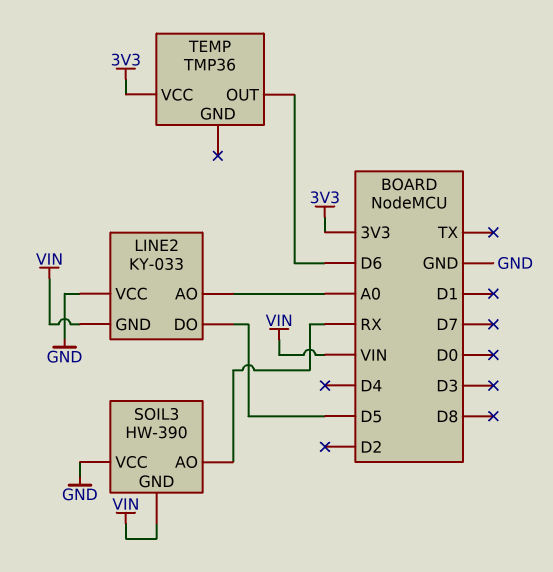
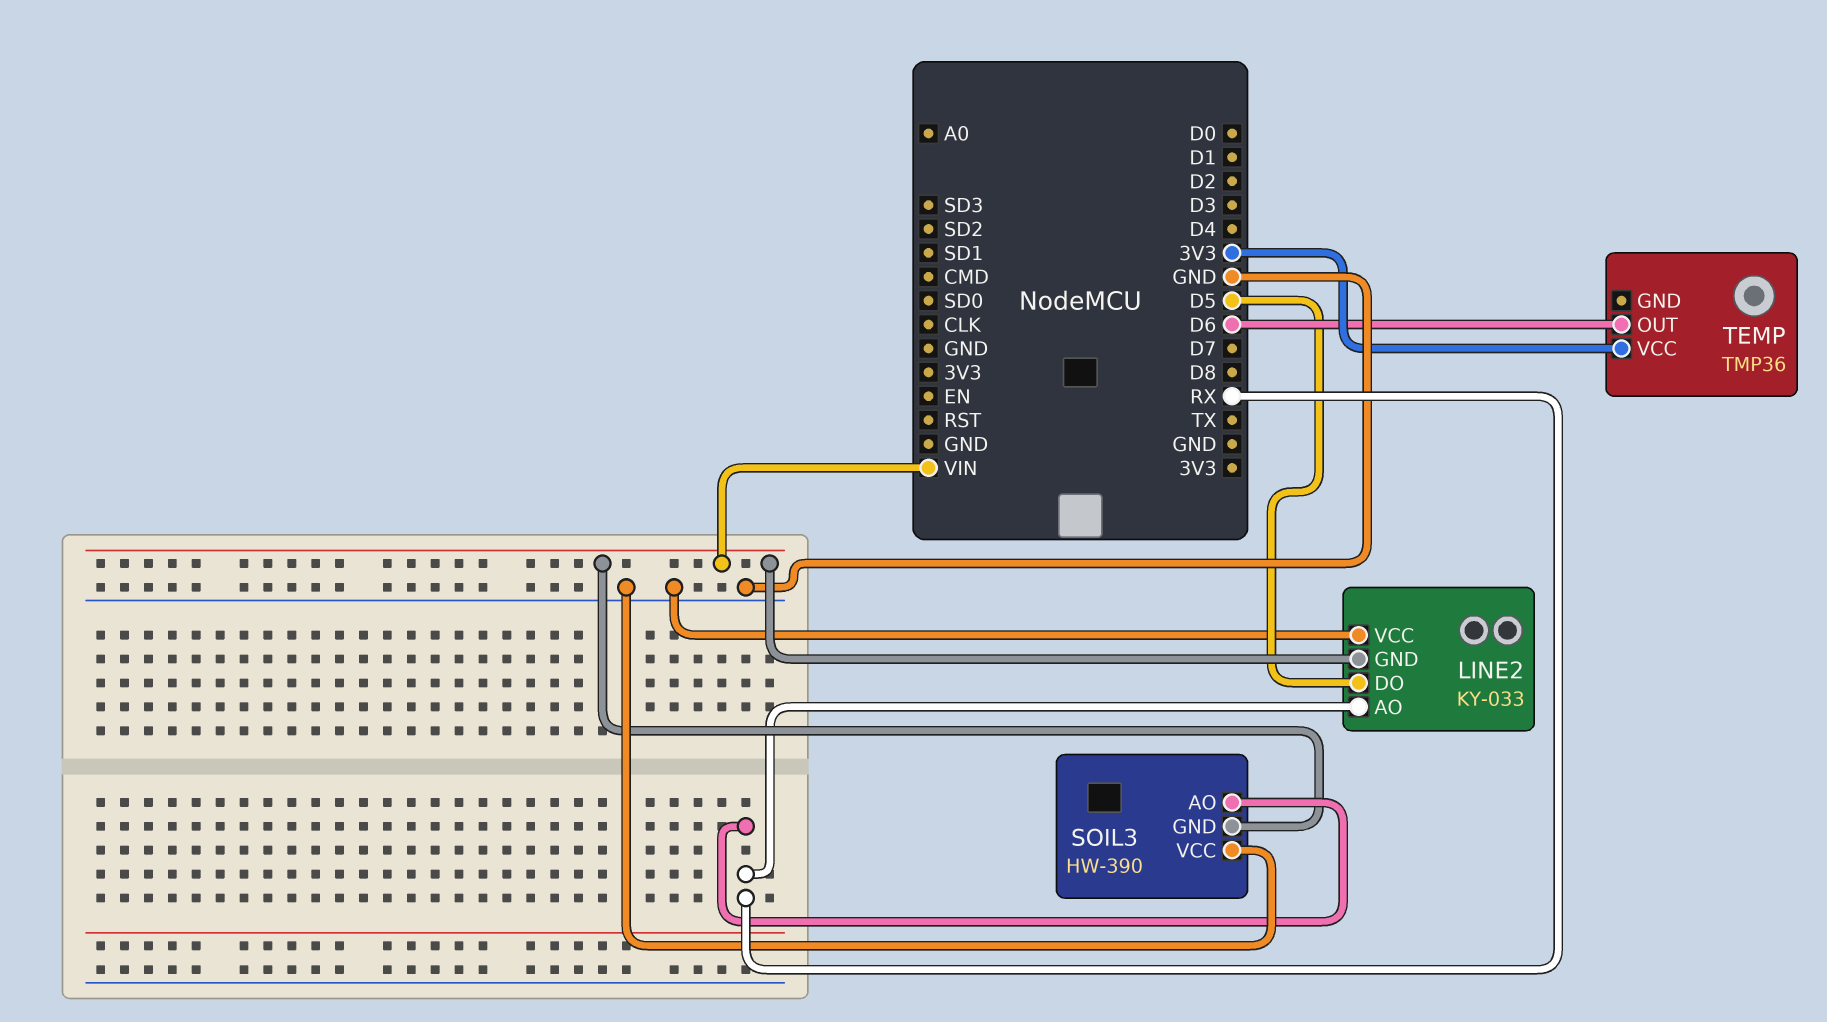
LINE2 pin AO: A0 -> RX

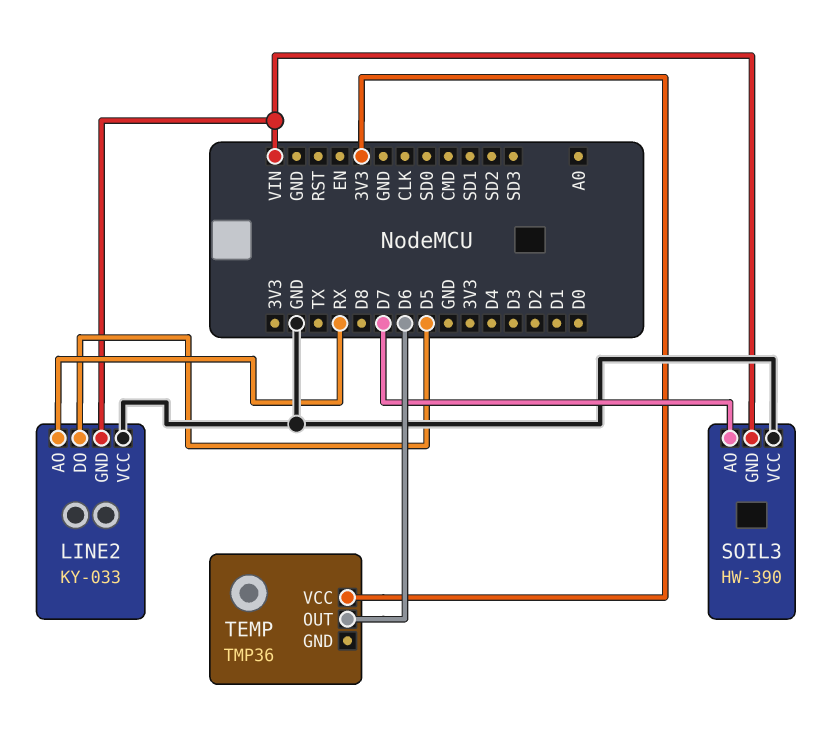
SOIL3 pin AO: RX -> D7

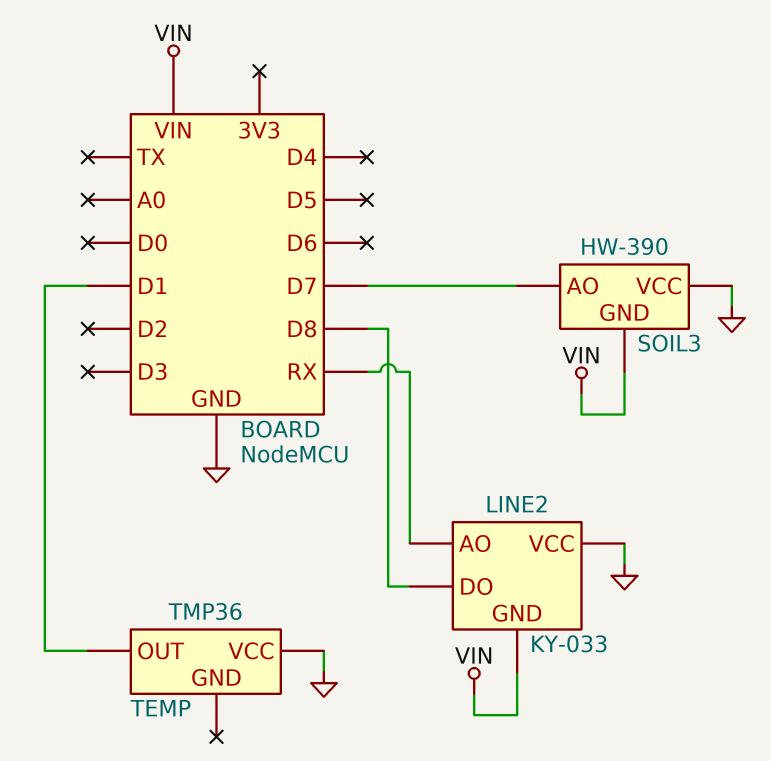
LINE2 pin DO: D5 -> D8
TEMP pin OUT: D6 -> D1
TEMP pin VCC: 3V3 -> GND

